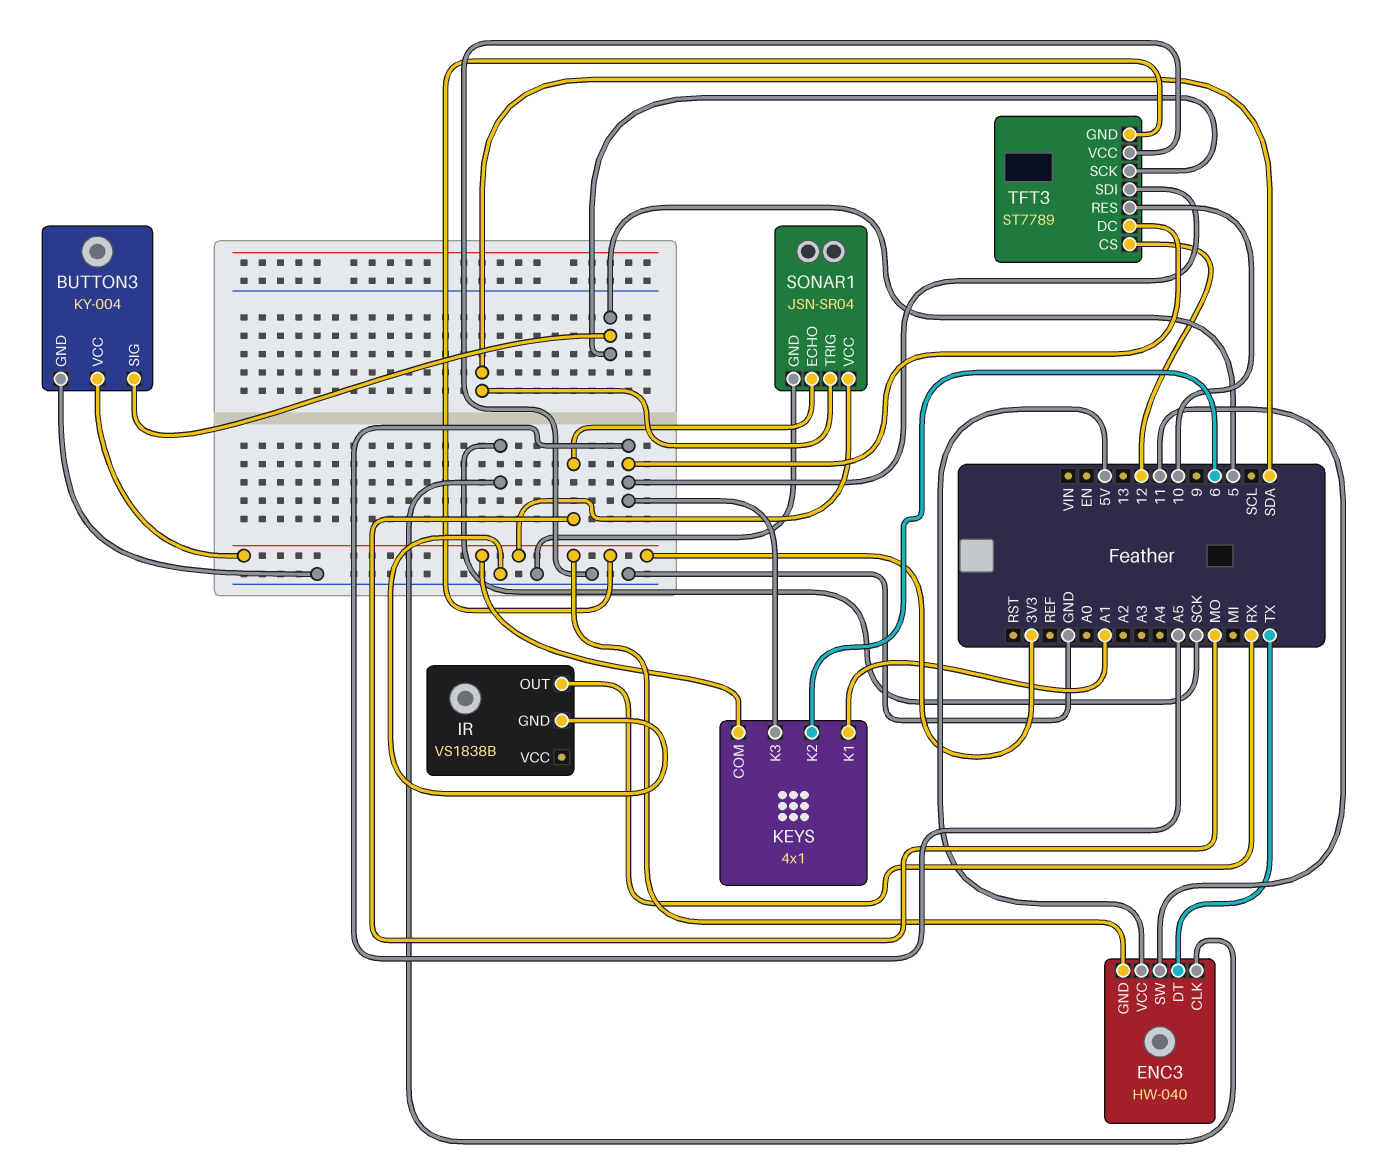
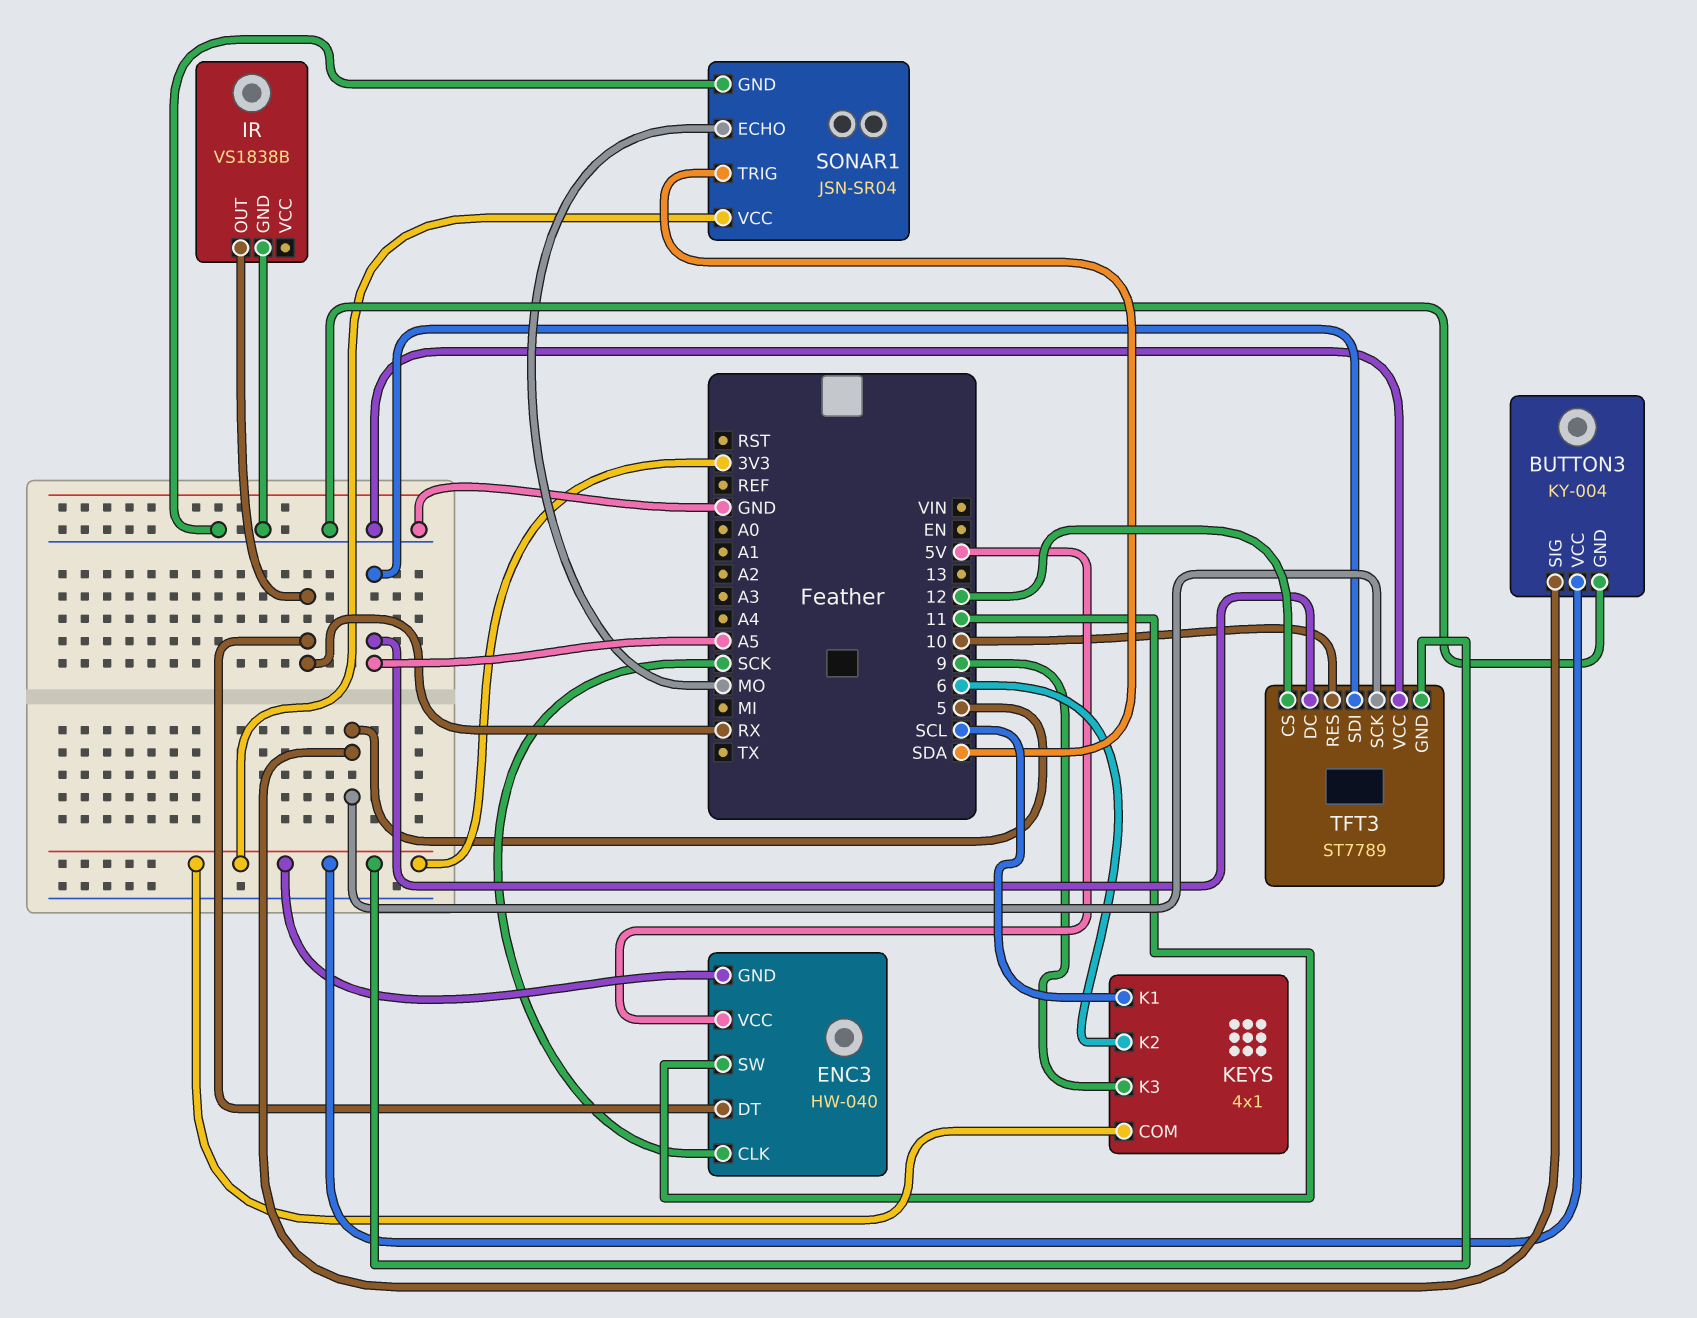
ENC3 pin DT: TX -> RX
KEYS pin K1: A1 -> SCL
KEYS pin K3: A5 -> 9

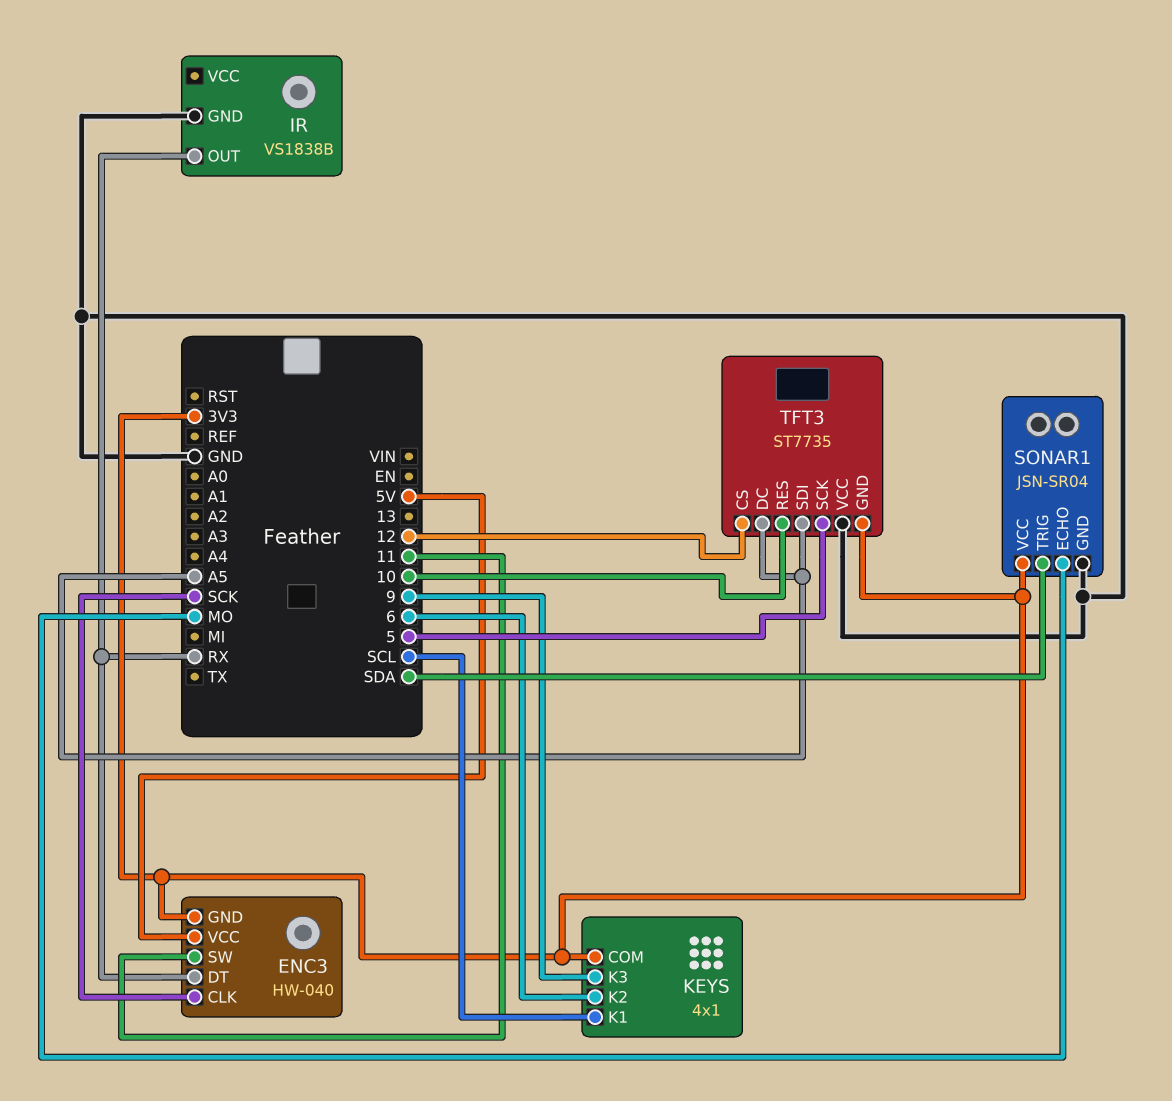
BUTTON3: KY-004 -> none
BUTTON3 pin GND: GND -> none
BUTTON3 pin SIG: 5 -> none
BUTTON3 pin VCC: 3V3 -> none
TFT3: ST7789 -> ST7735

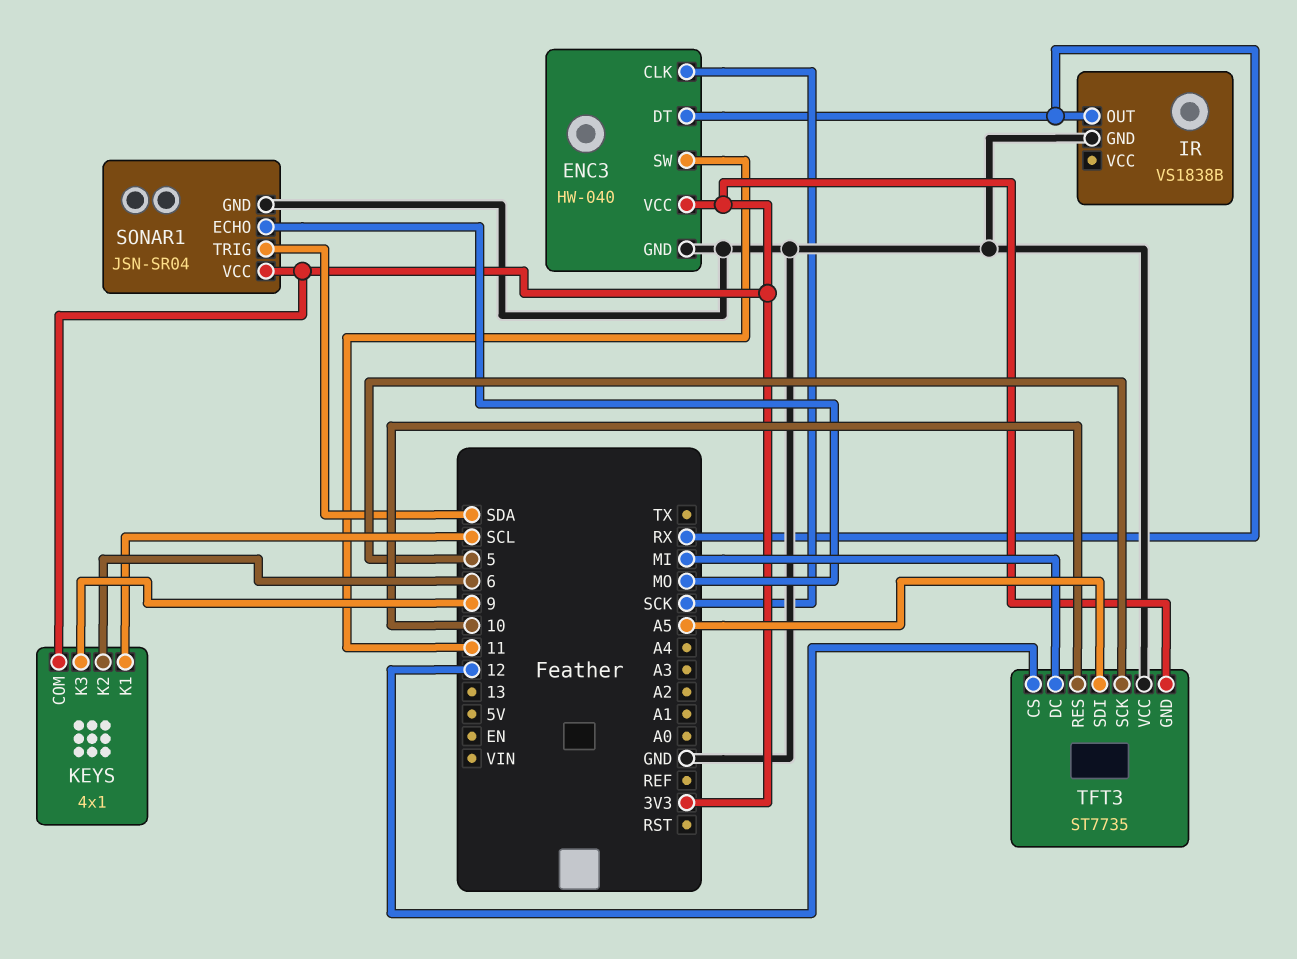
ENC3 pin GND: 3V3 -> GND
ENC3 pin VCC: 5V -> 3V3
TFT3 pin DC: A5 -> MI

